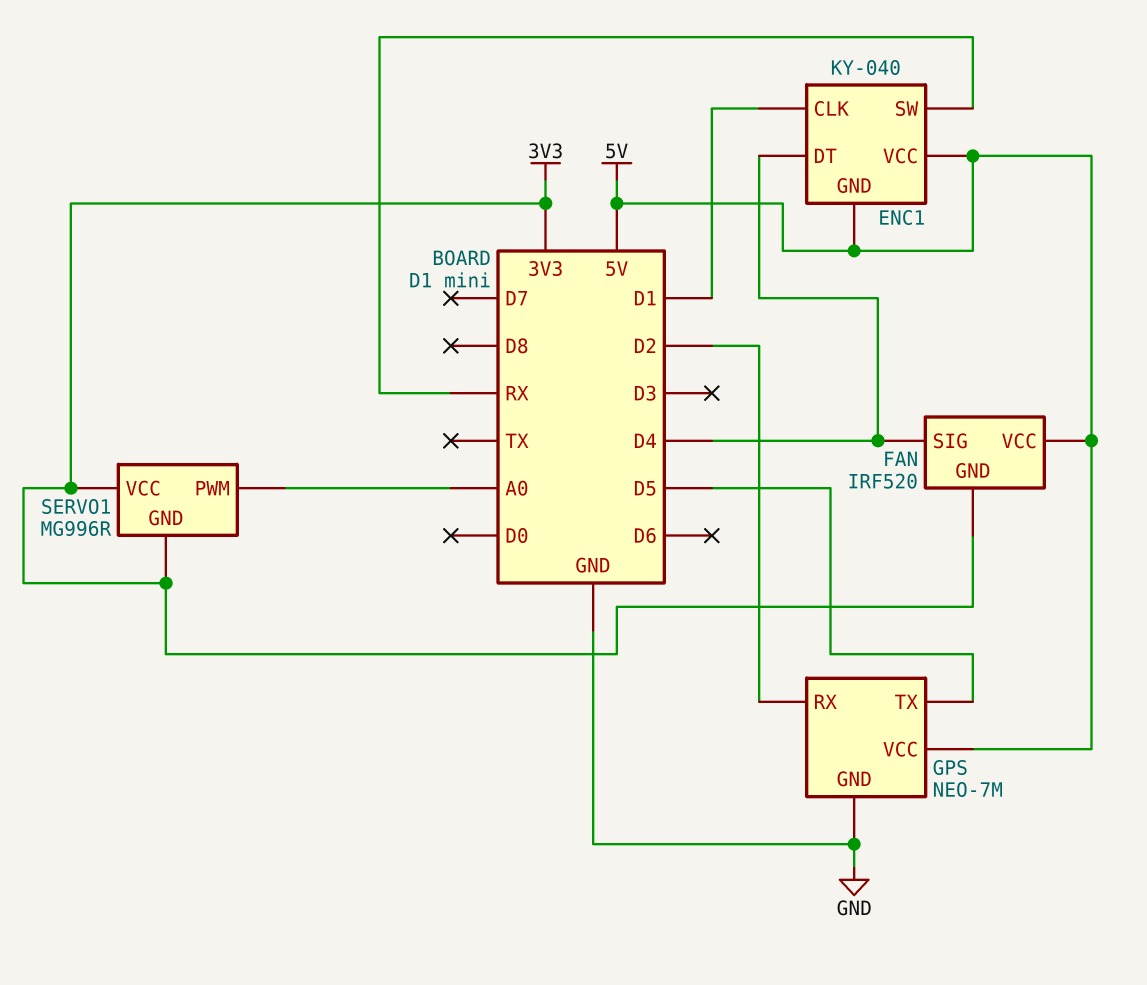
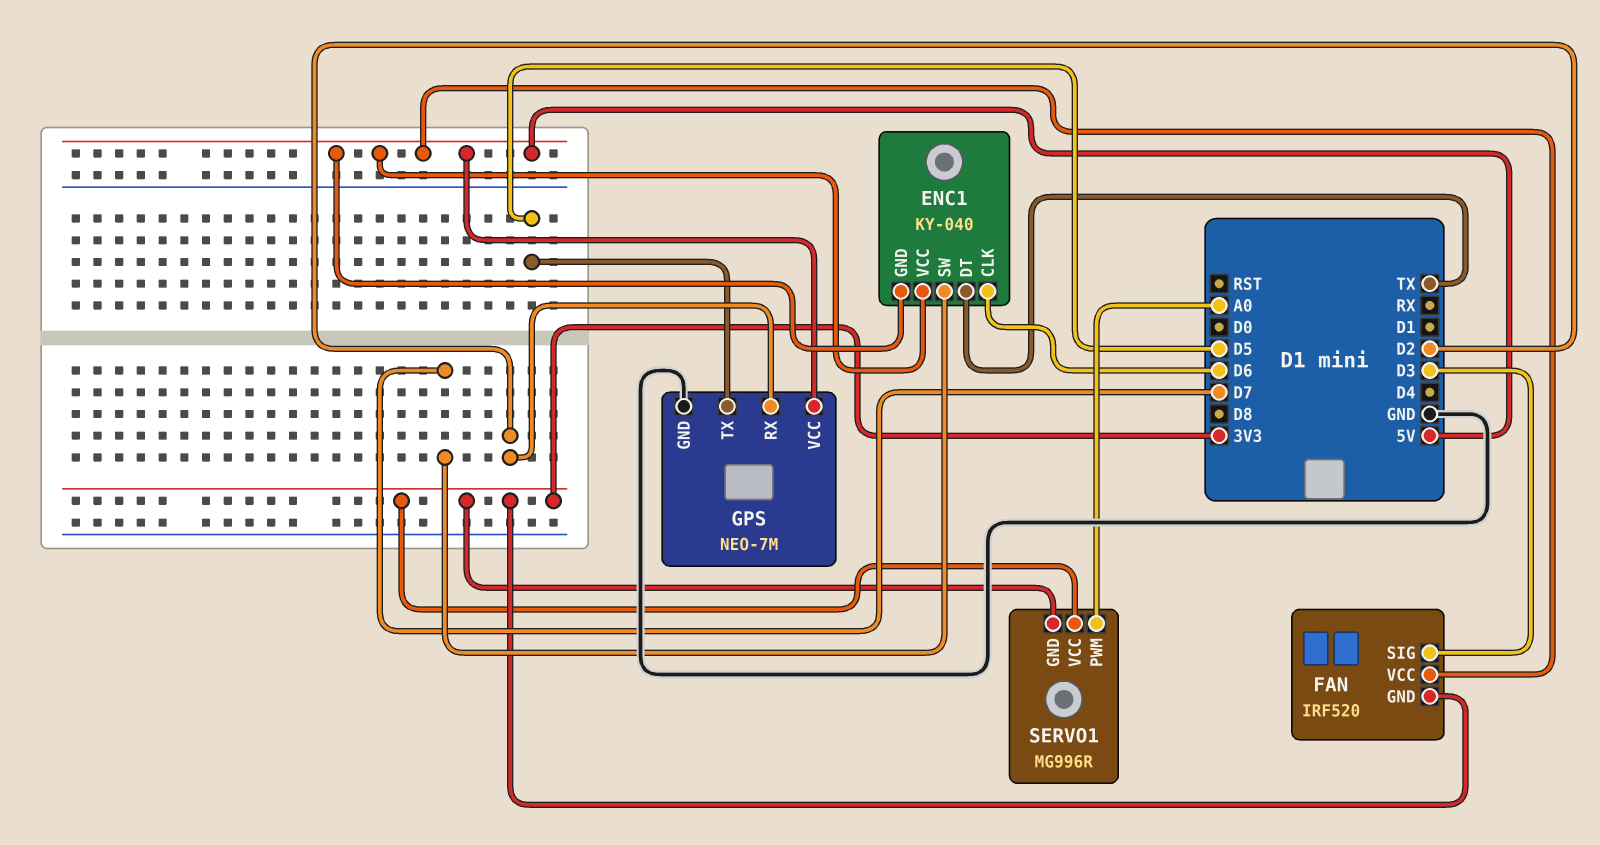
ENC1 pin CLK: D1 -> D6
ENC1 pin DT: D4 -> TX
ENC1 pin SW: RX -> D7
FAN pin SIG: D4 -> D3

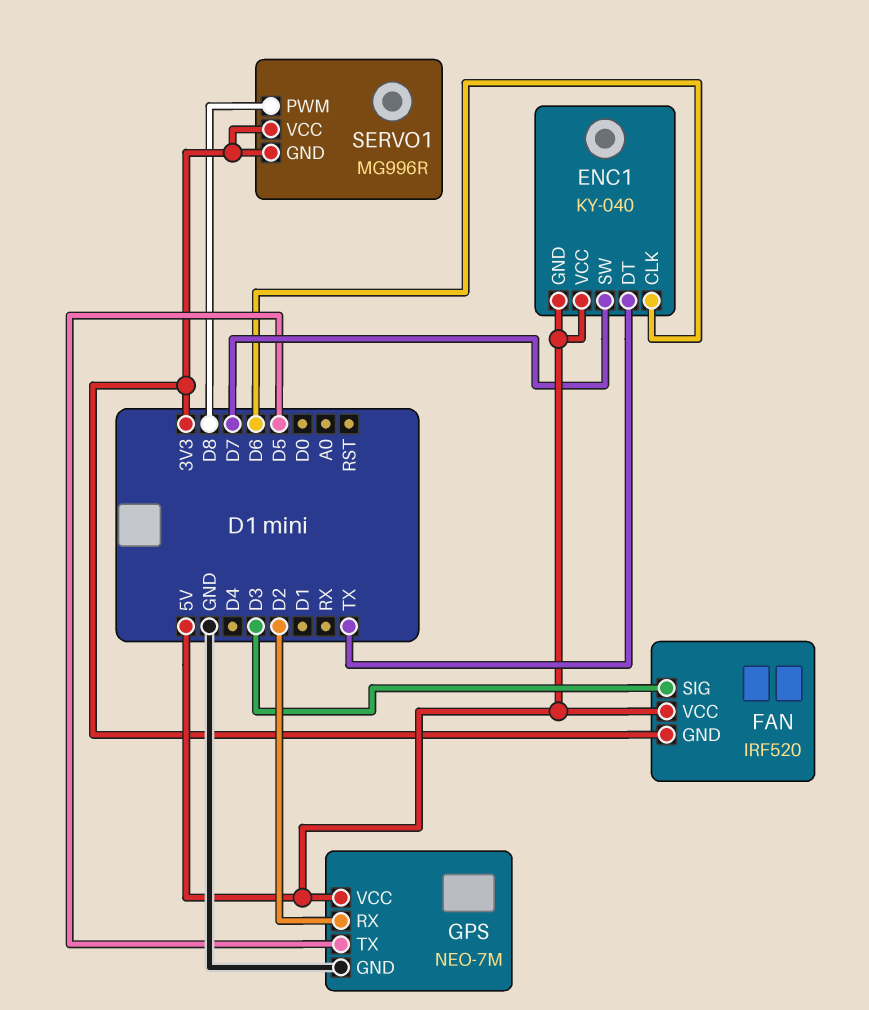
SERVO1 pin PWM: A0 -> D8

